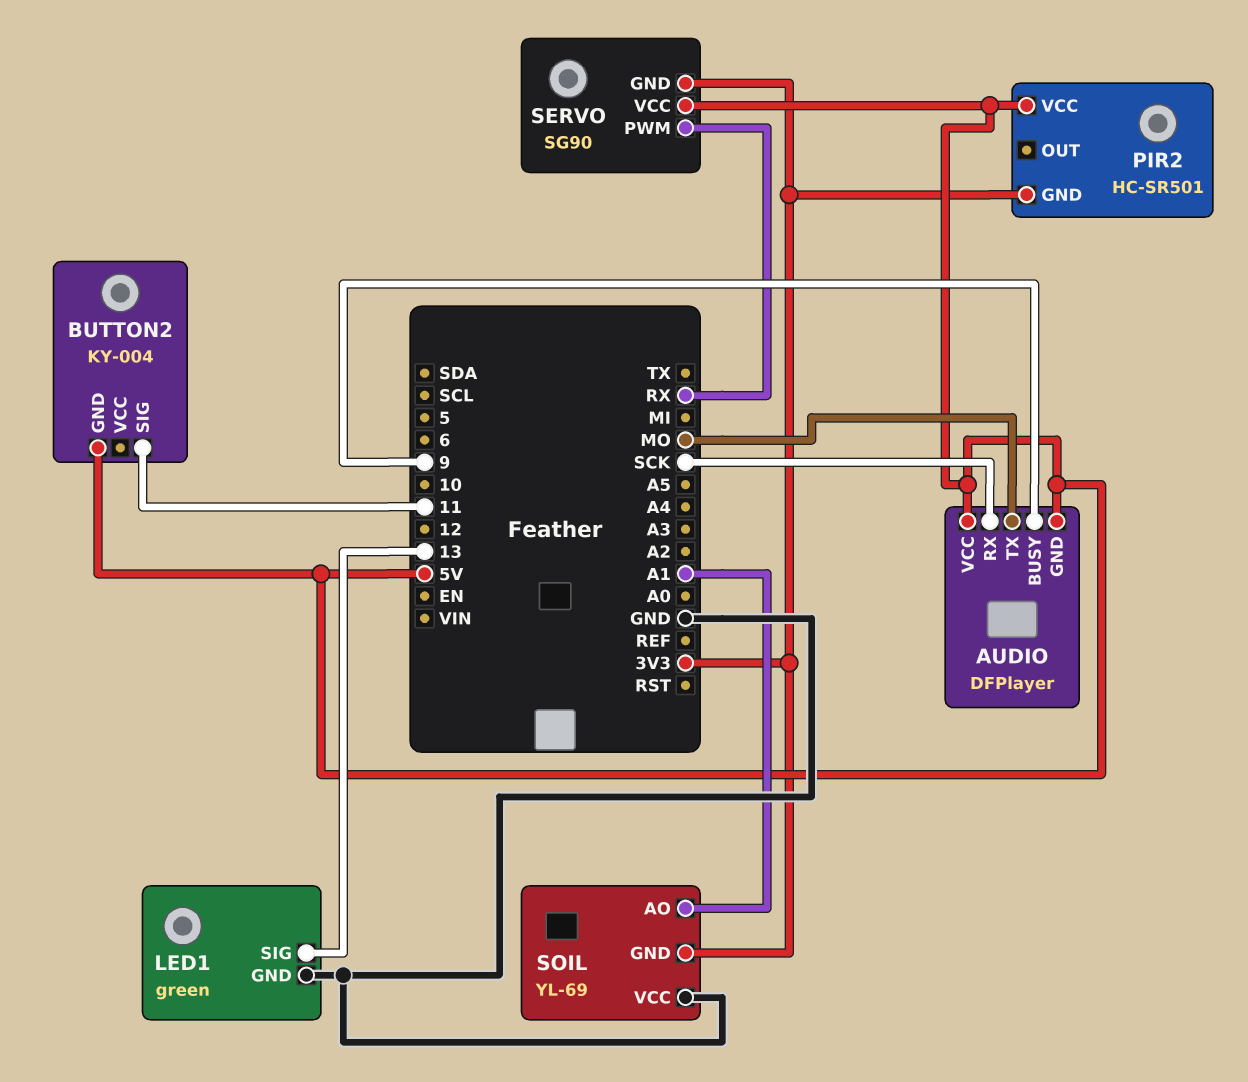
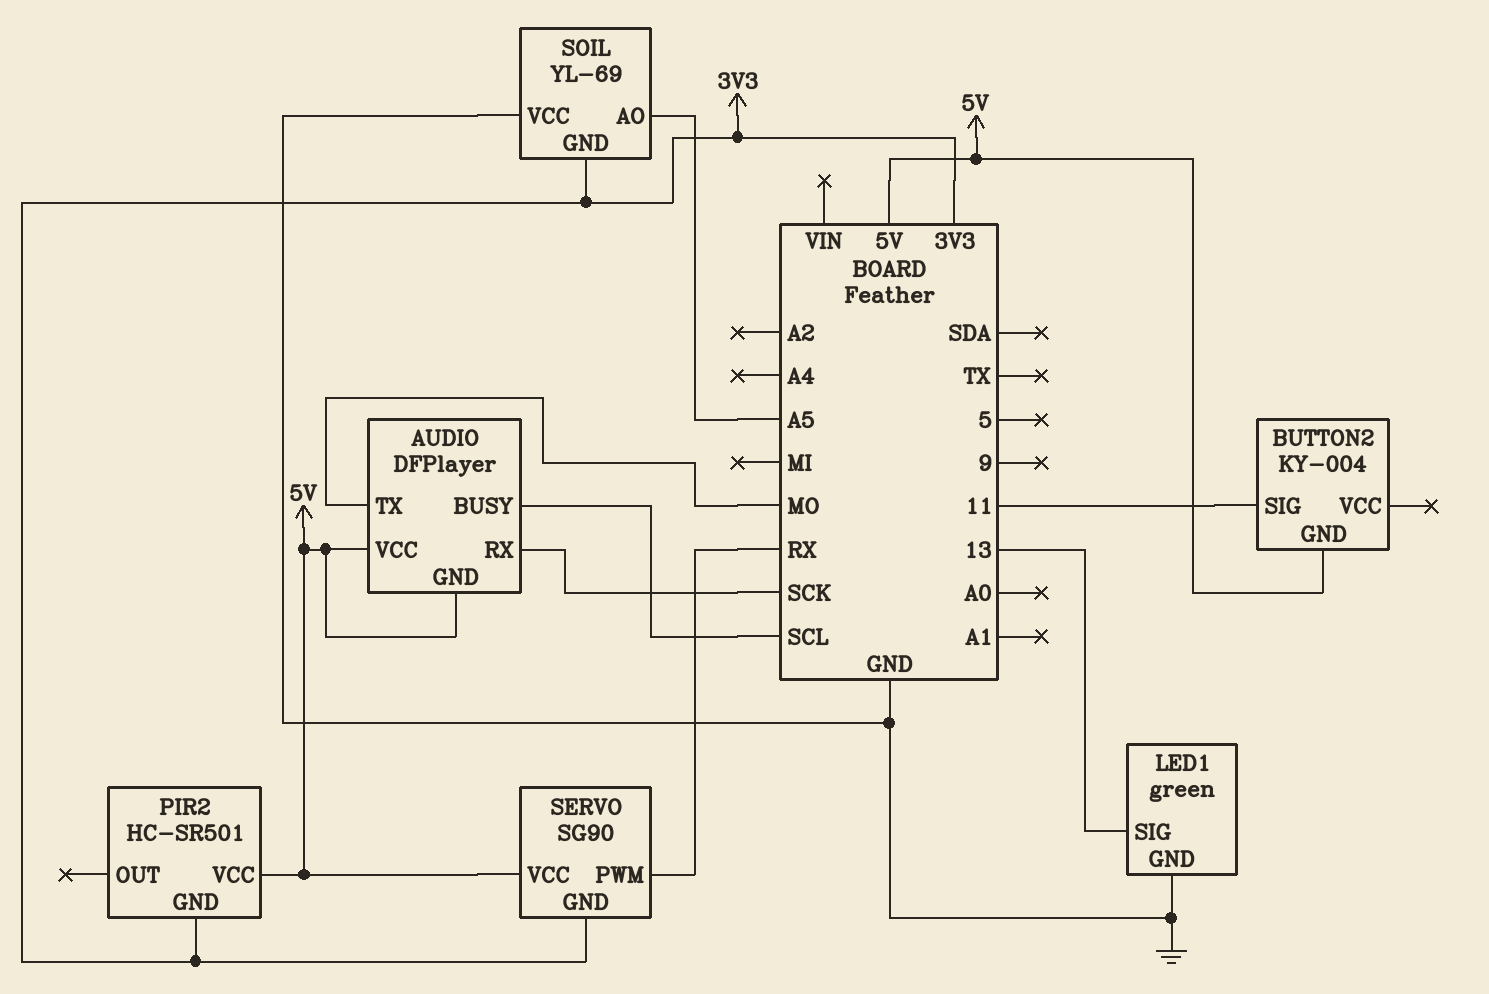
AUDIO pin BUSY: 9 -> SCL
SOIL pin AO: A1 -> A5

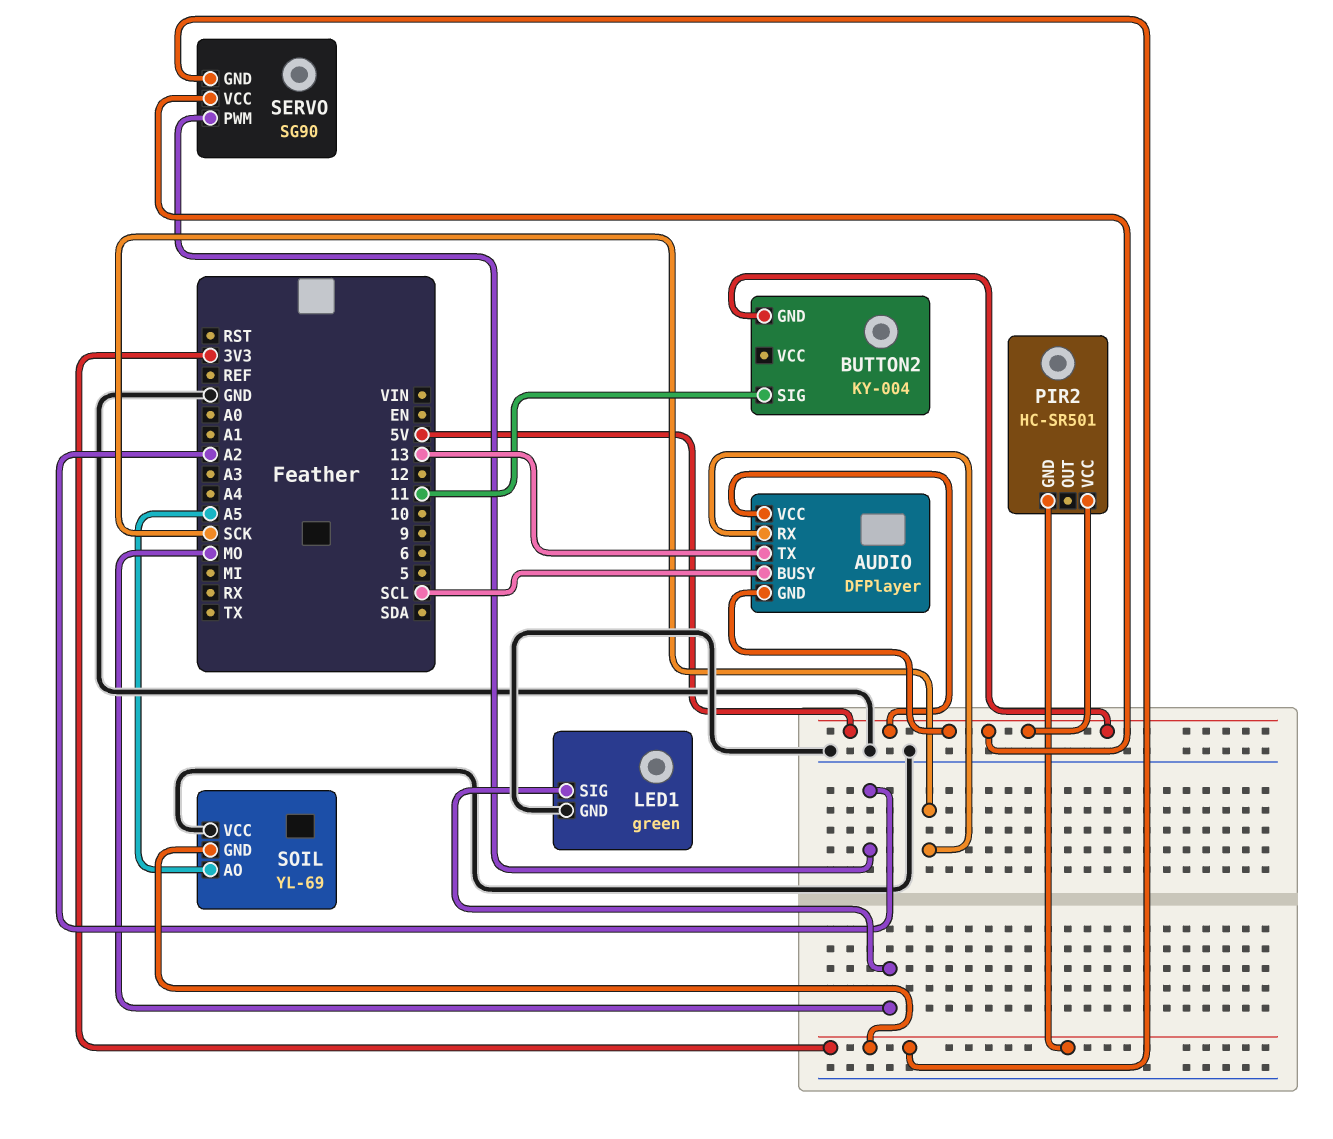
AUDIO pin TX: MO -> 13
LED1 pin SIG: 13 -> MO
SERVO pin PWM: RX -> A2

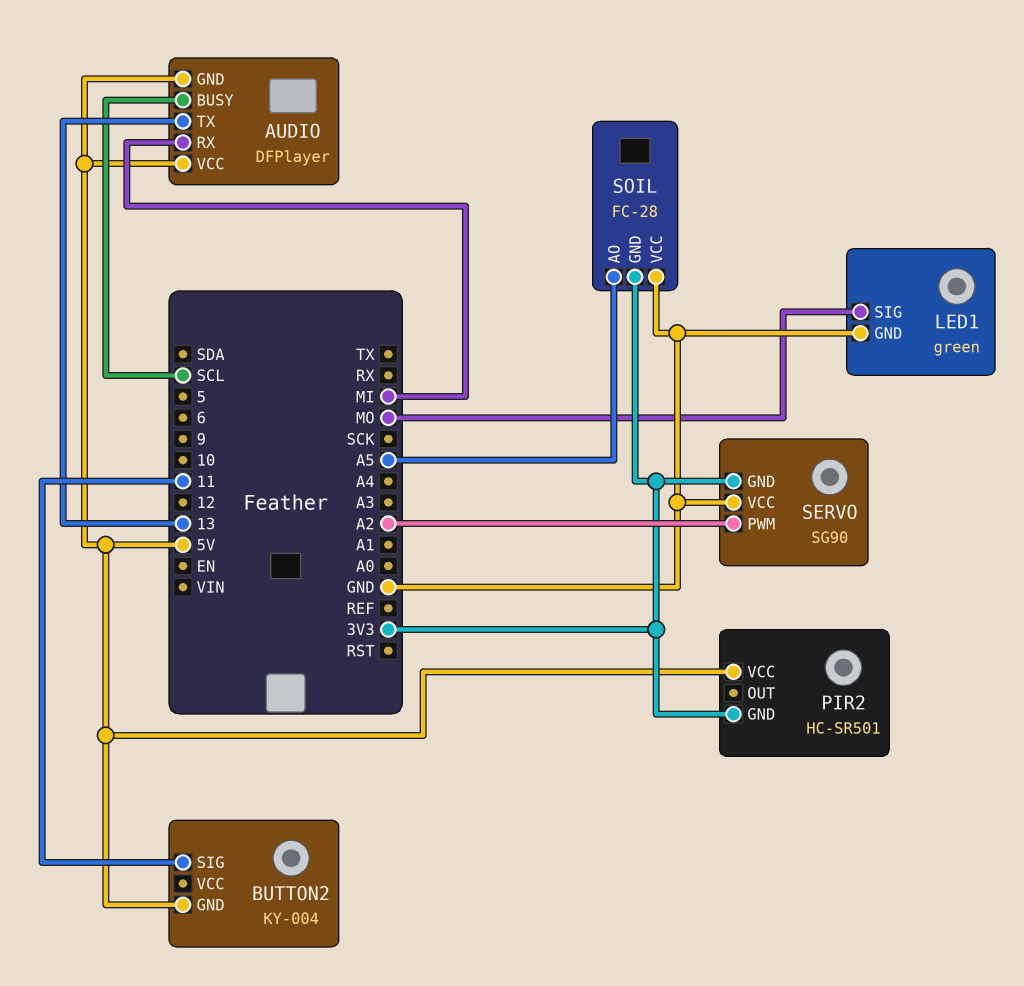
AUDIO pin RX: SCK -> MI
SERVO pin VCC: 5V -> GND
SOIL: YL-69 -> FC-28

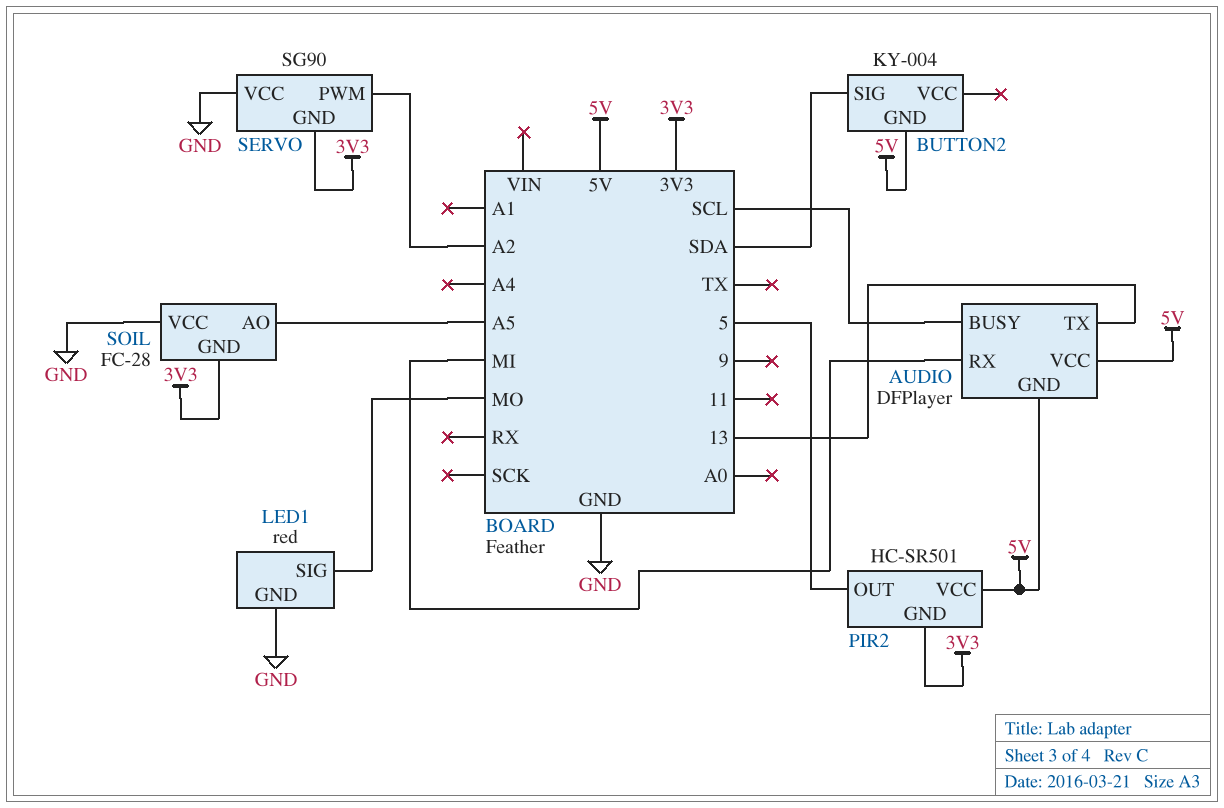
BUTTON2 pin SIG: 11 -> SDA
LED1: green -> red
PIR2 pin OUT: none -> 5

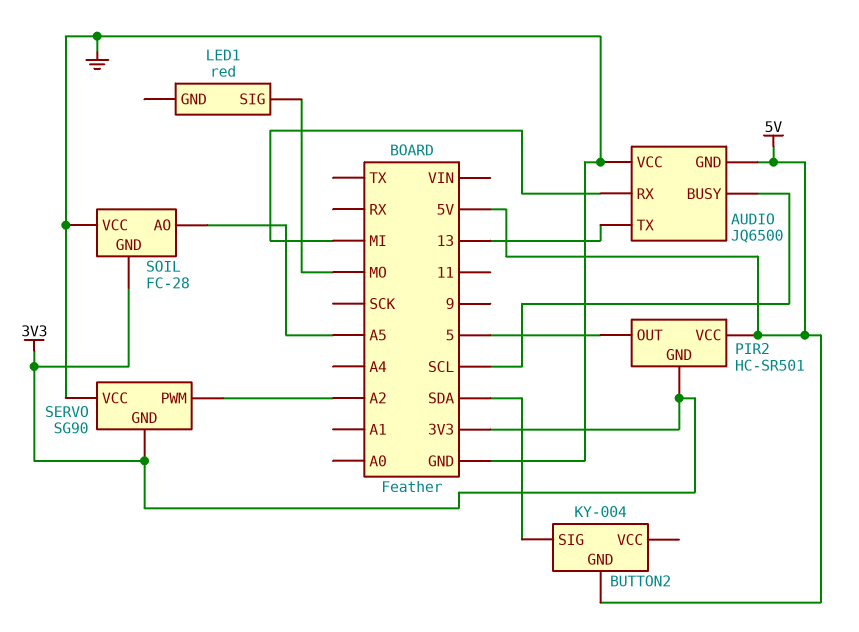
AUDIO: DFPlayer -> JQ6500
AUDIO pin VCC: 5V -> GND
LED1 pin GND: GND -> none

